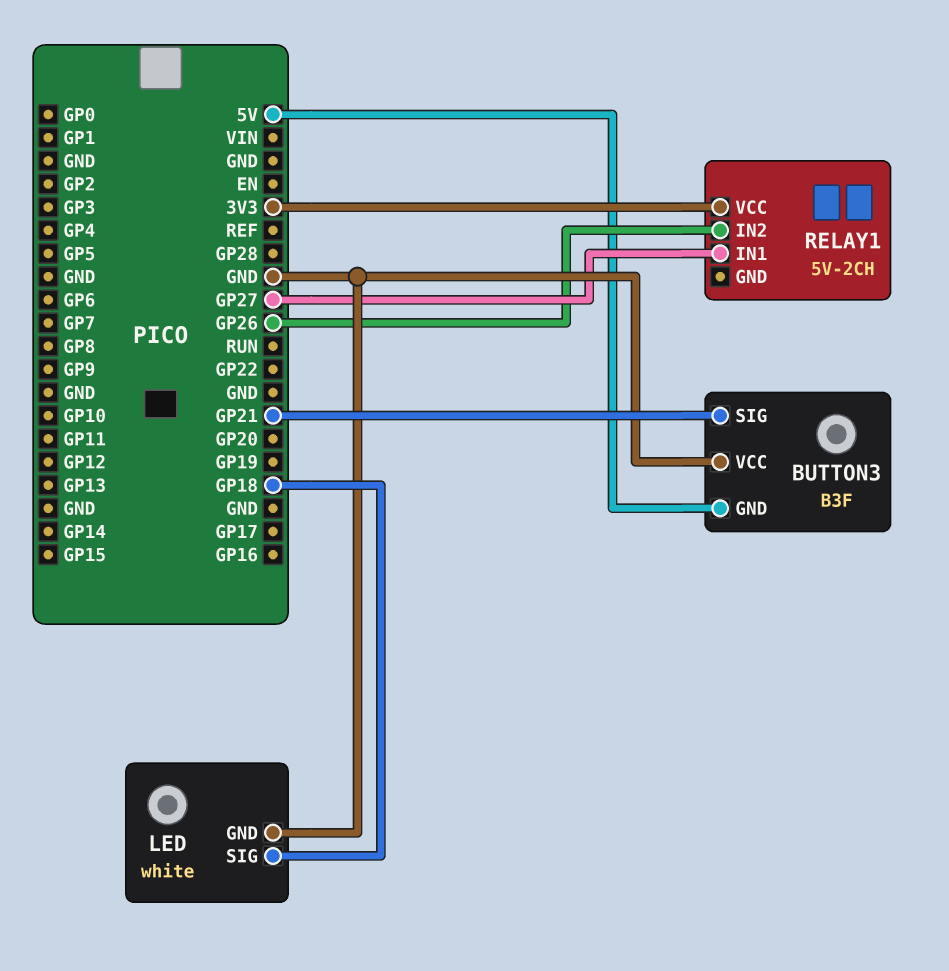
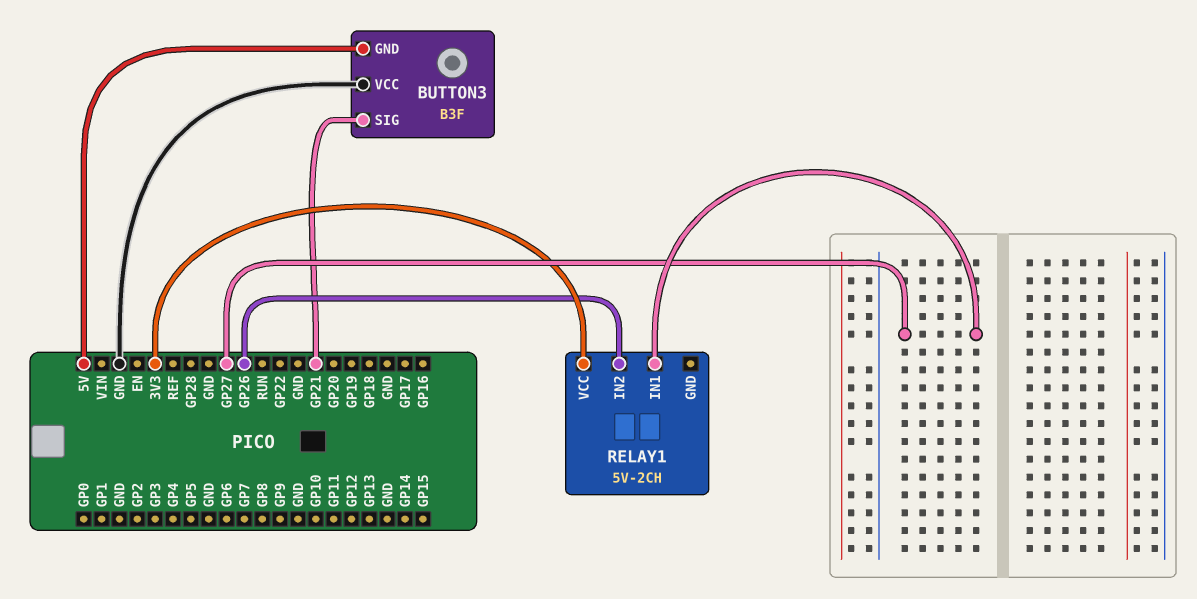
LED: white -> none
LED pin GND: GND -> none
LED pin SIG: GP18 -> none

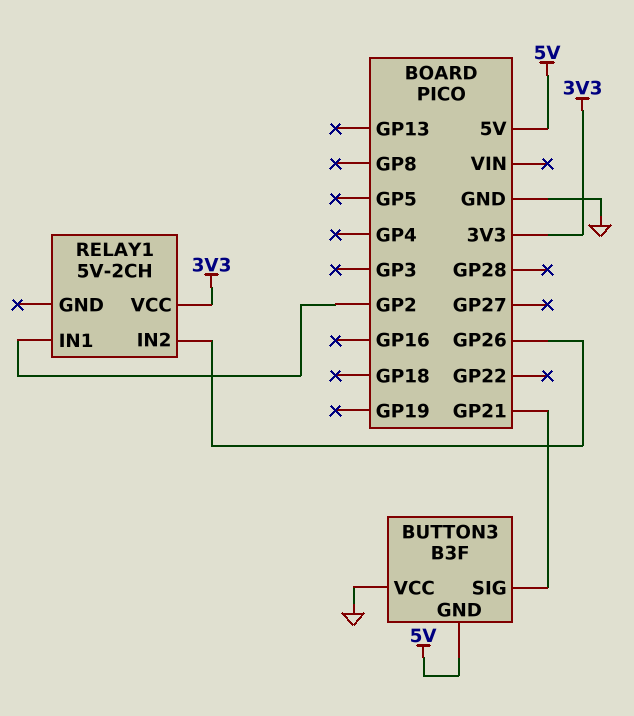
RELAY1 pin IN1: GP27 -> GP2

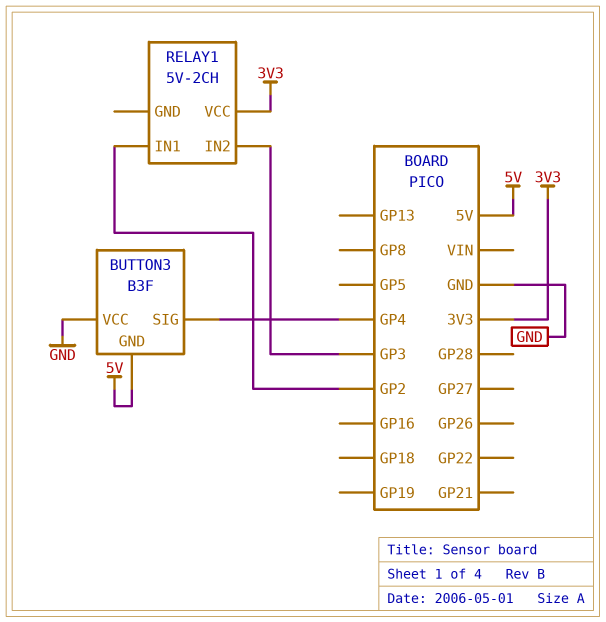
BUTTON3 pin SIG: GP21 -> GP4
RELAY1 pin IN2: GP26 -> GP3

